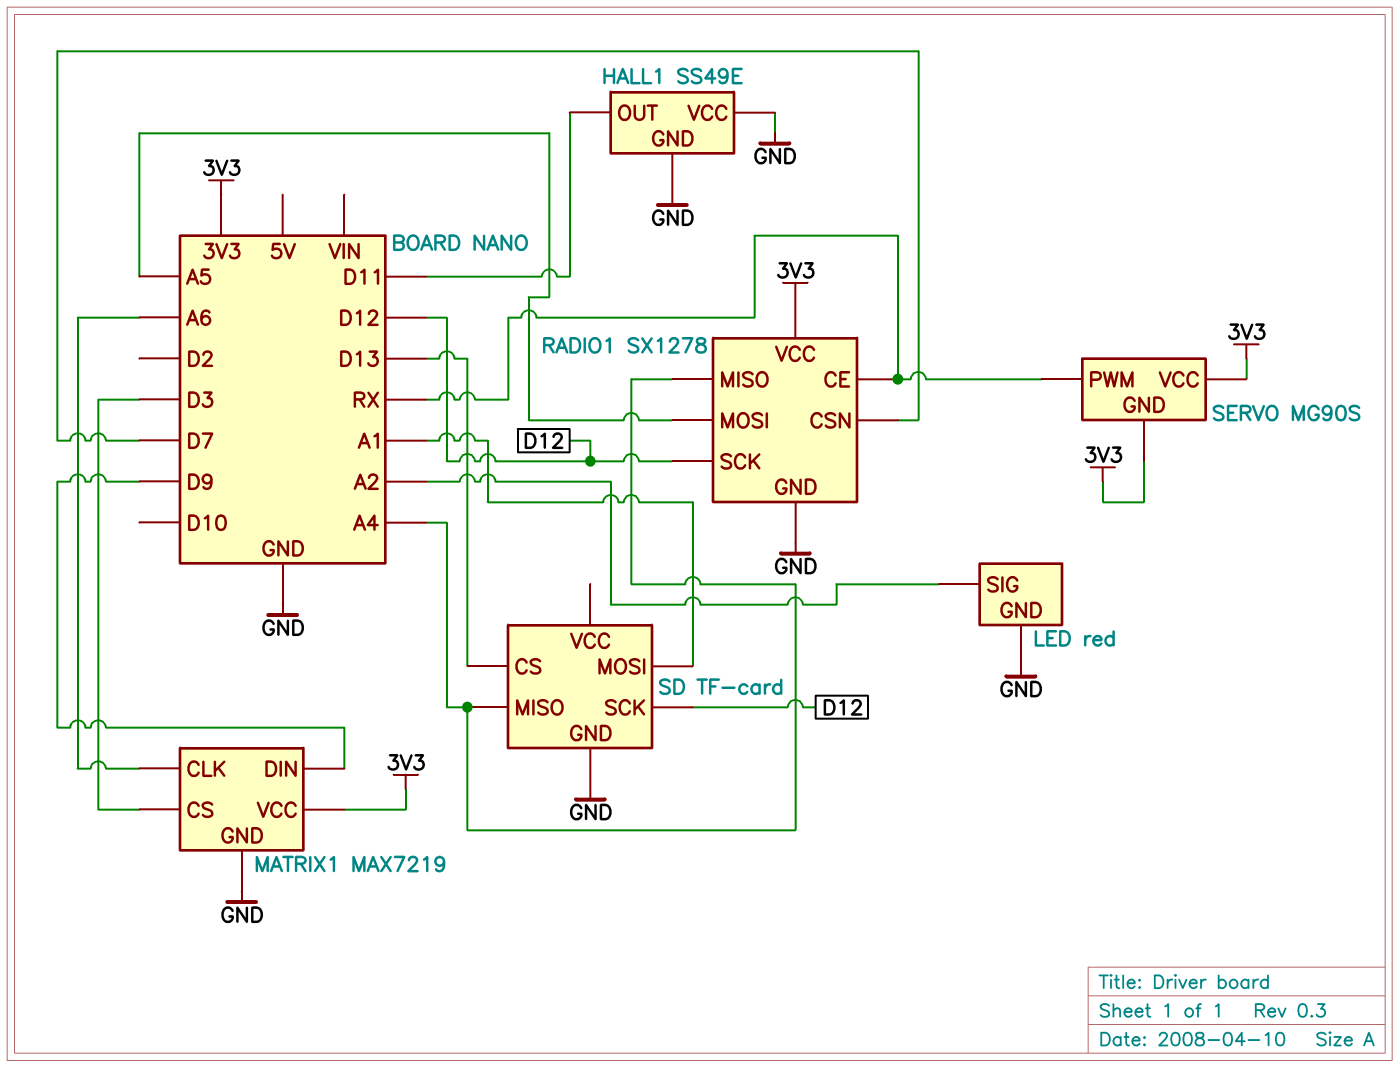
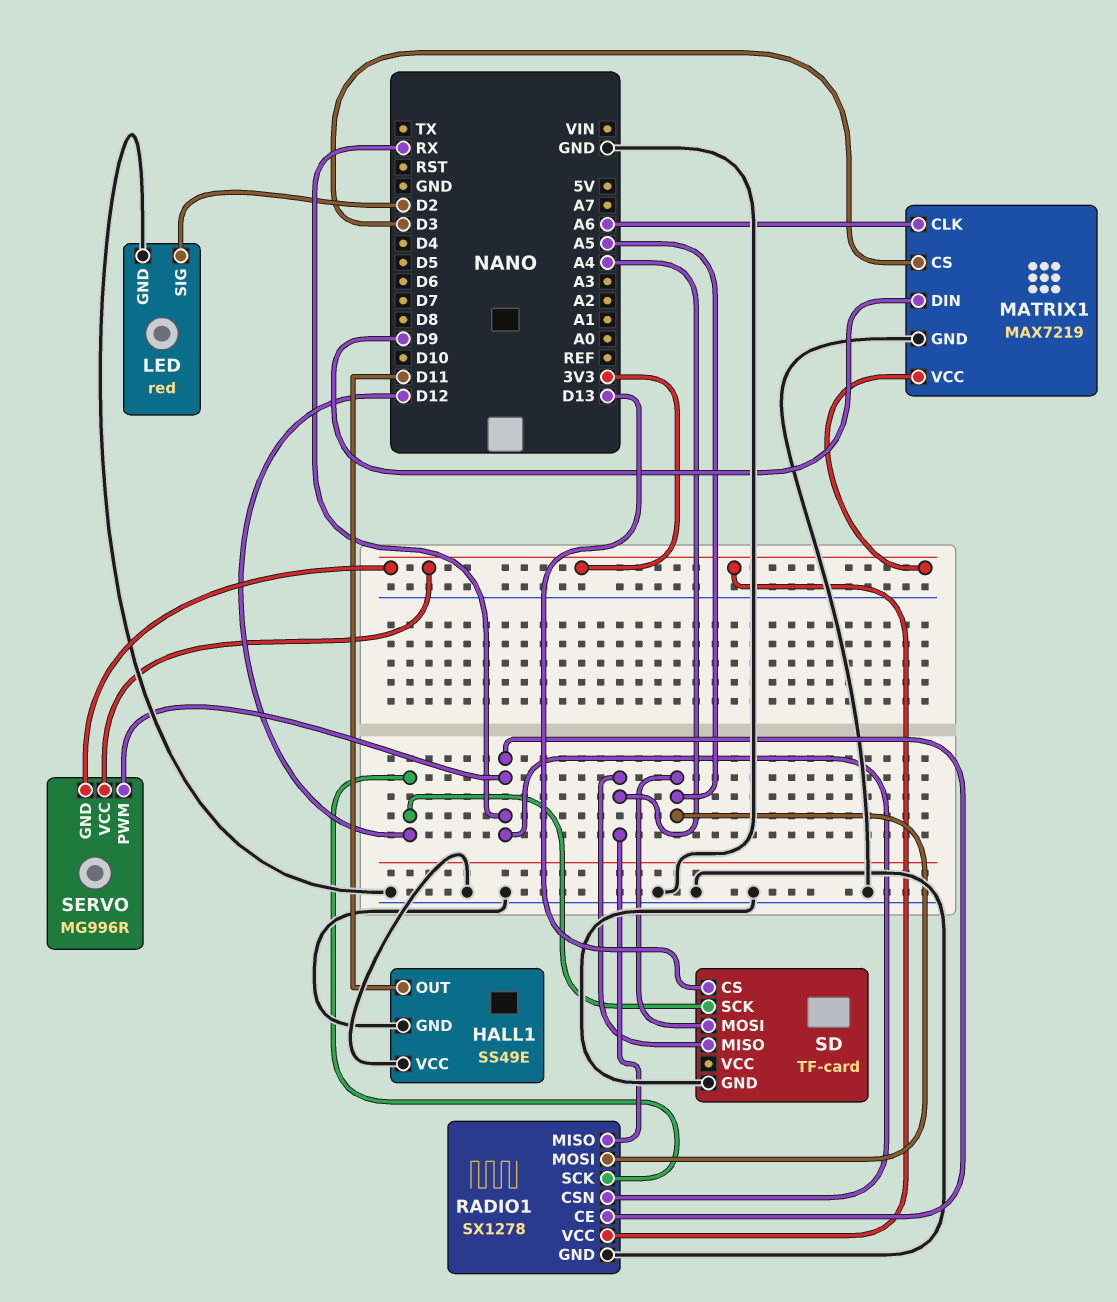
LED pin SIG: A2 -> D2
RADIO1 pin CSN: D7 -> RX
SD pin MOSI: A1 -> A5
SERVO: MG90S -> MG996R

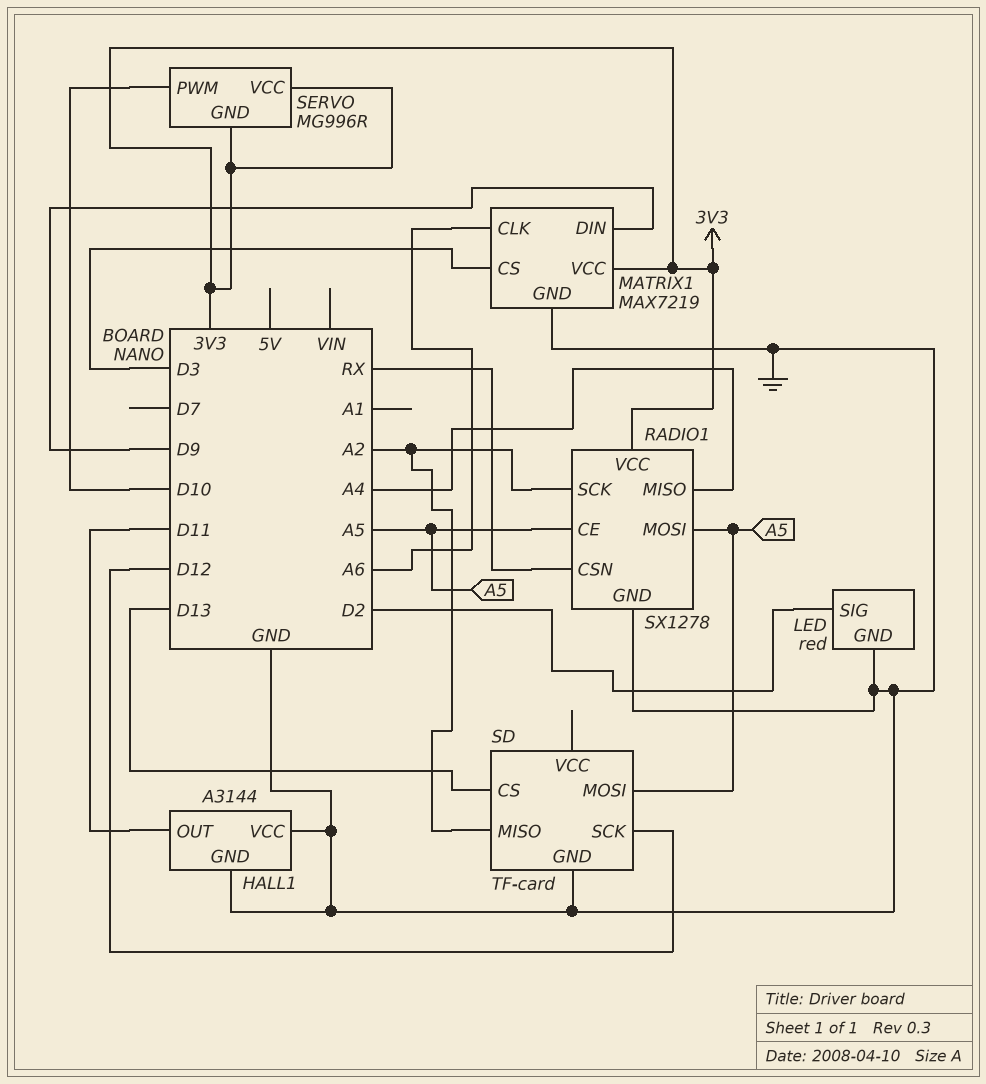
HALL1: SS49E -> A3144
RADIO1 pin CE: RX -> A5
RADIO1 pin SCK: D12 -> A2
SD pin MISO: A4 -> A2
SERVO pin PWM: RX -> D10

